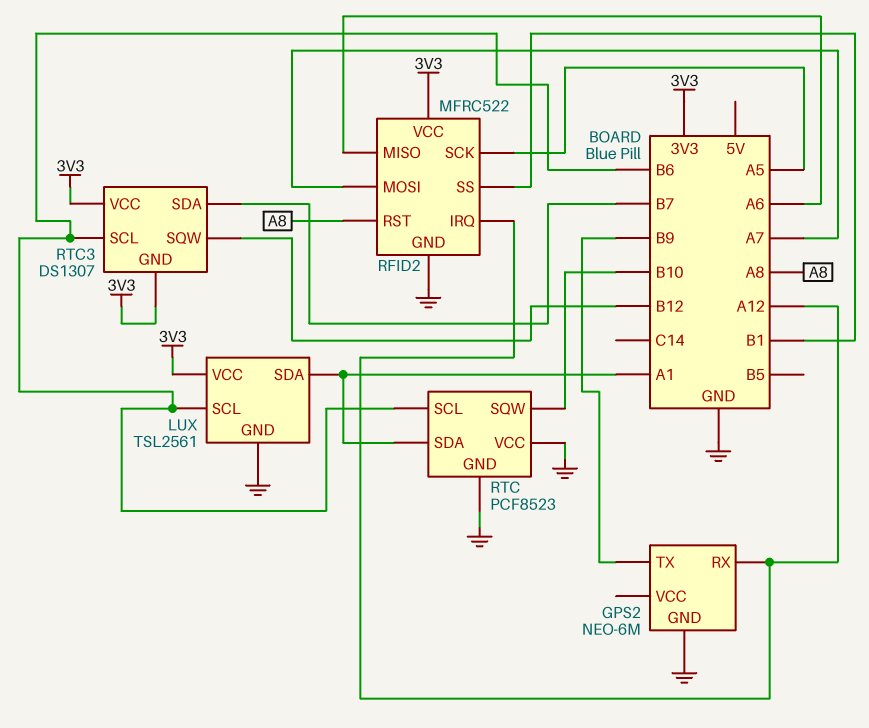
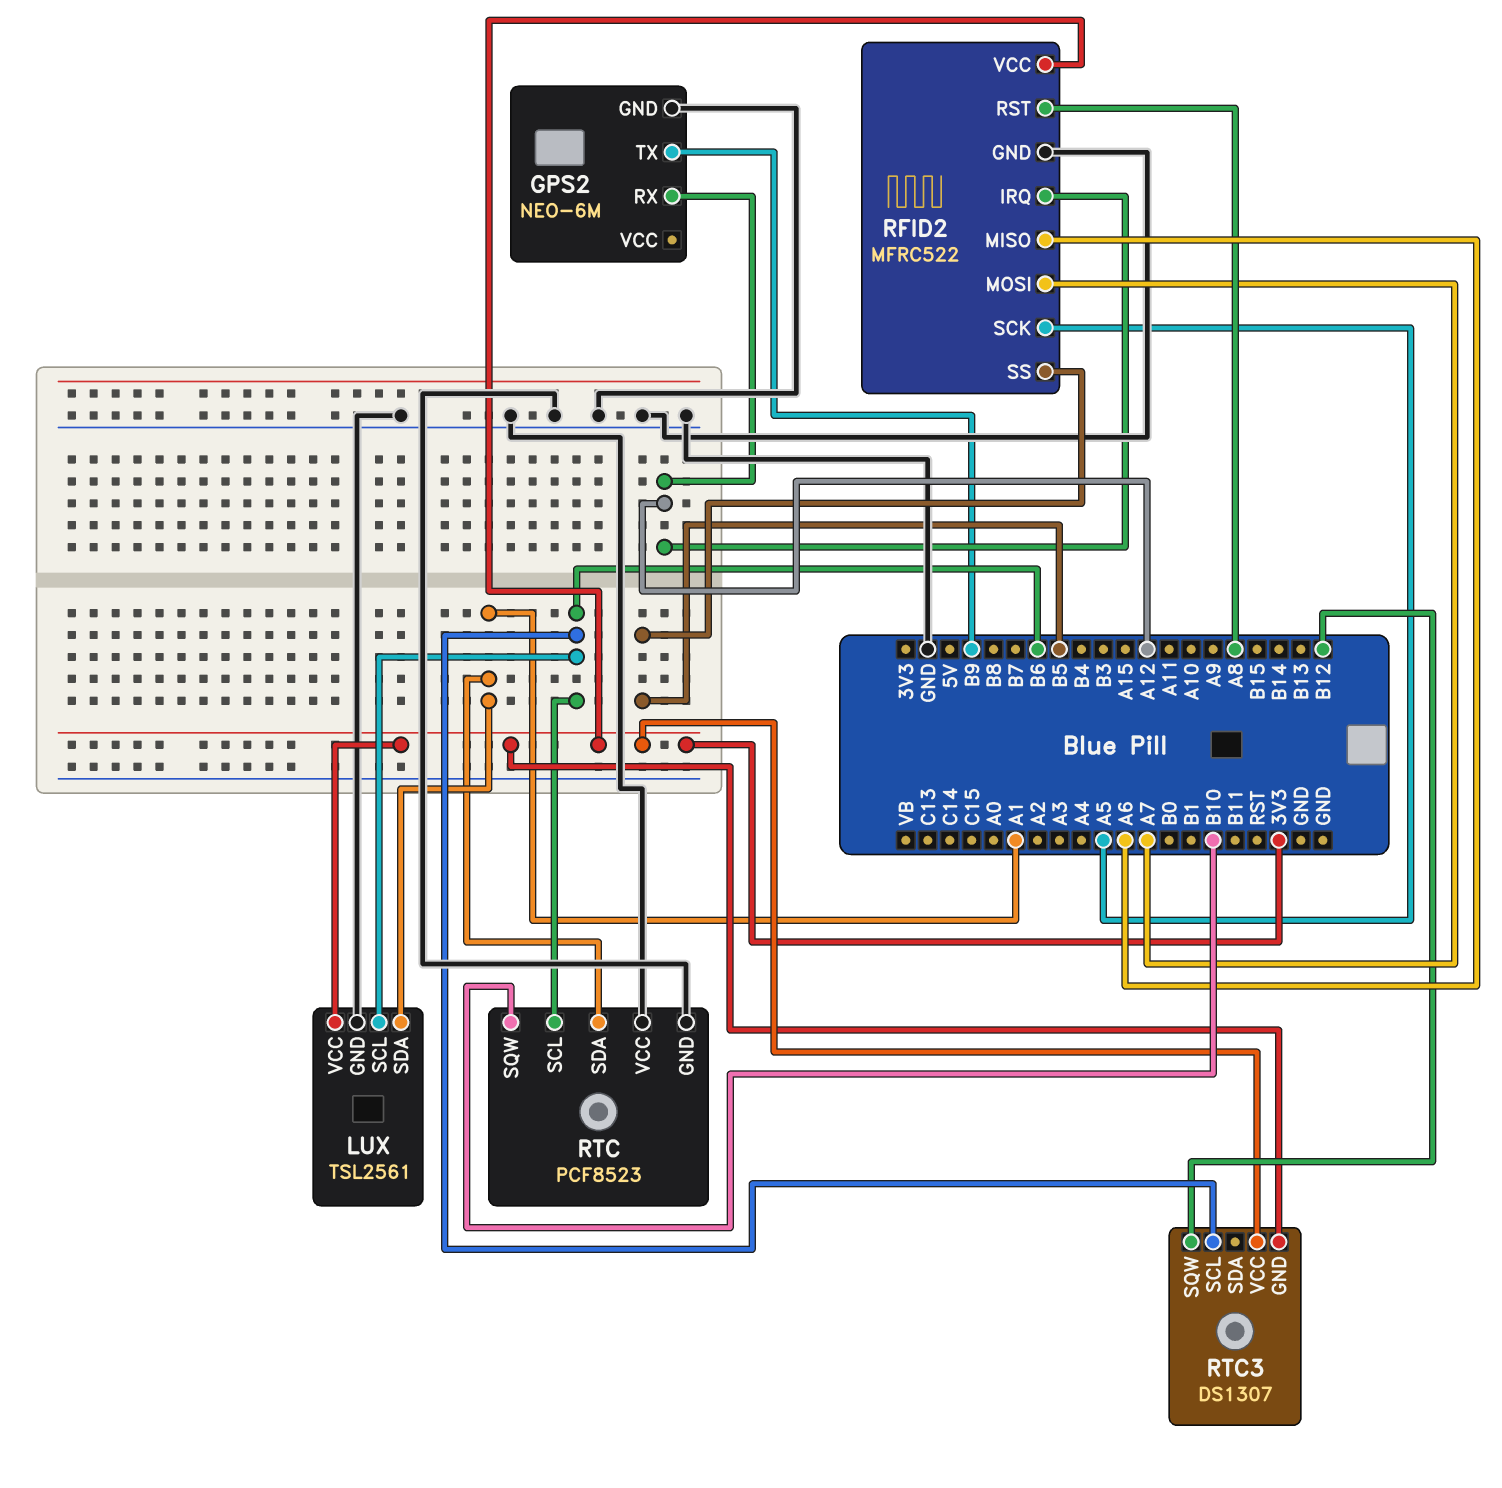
RFID2 pin SS: B1 -> B5
RTC3 pin SDA: B7 -> none

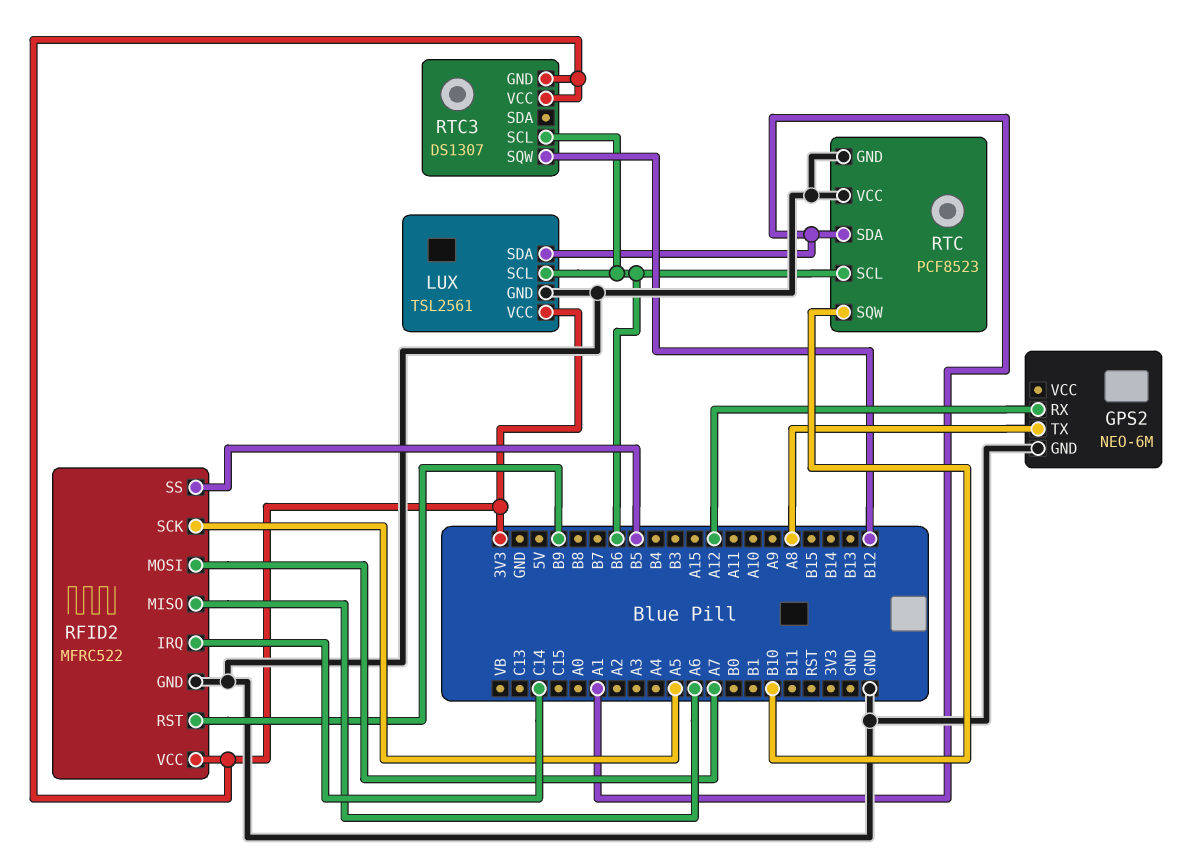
GPS2 pin TX: B9 -> A8
RFID2 pin IRQ: A12 -> C14
RFID2 pin RST: A8 -> B9

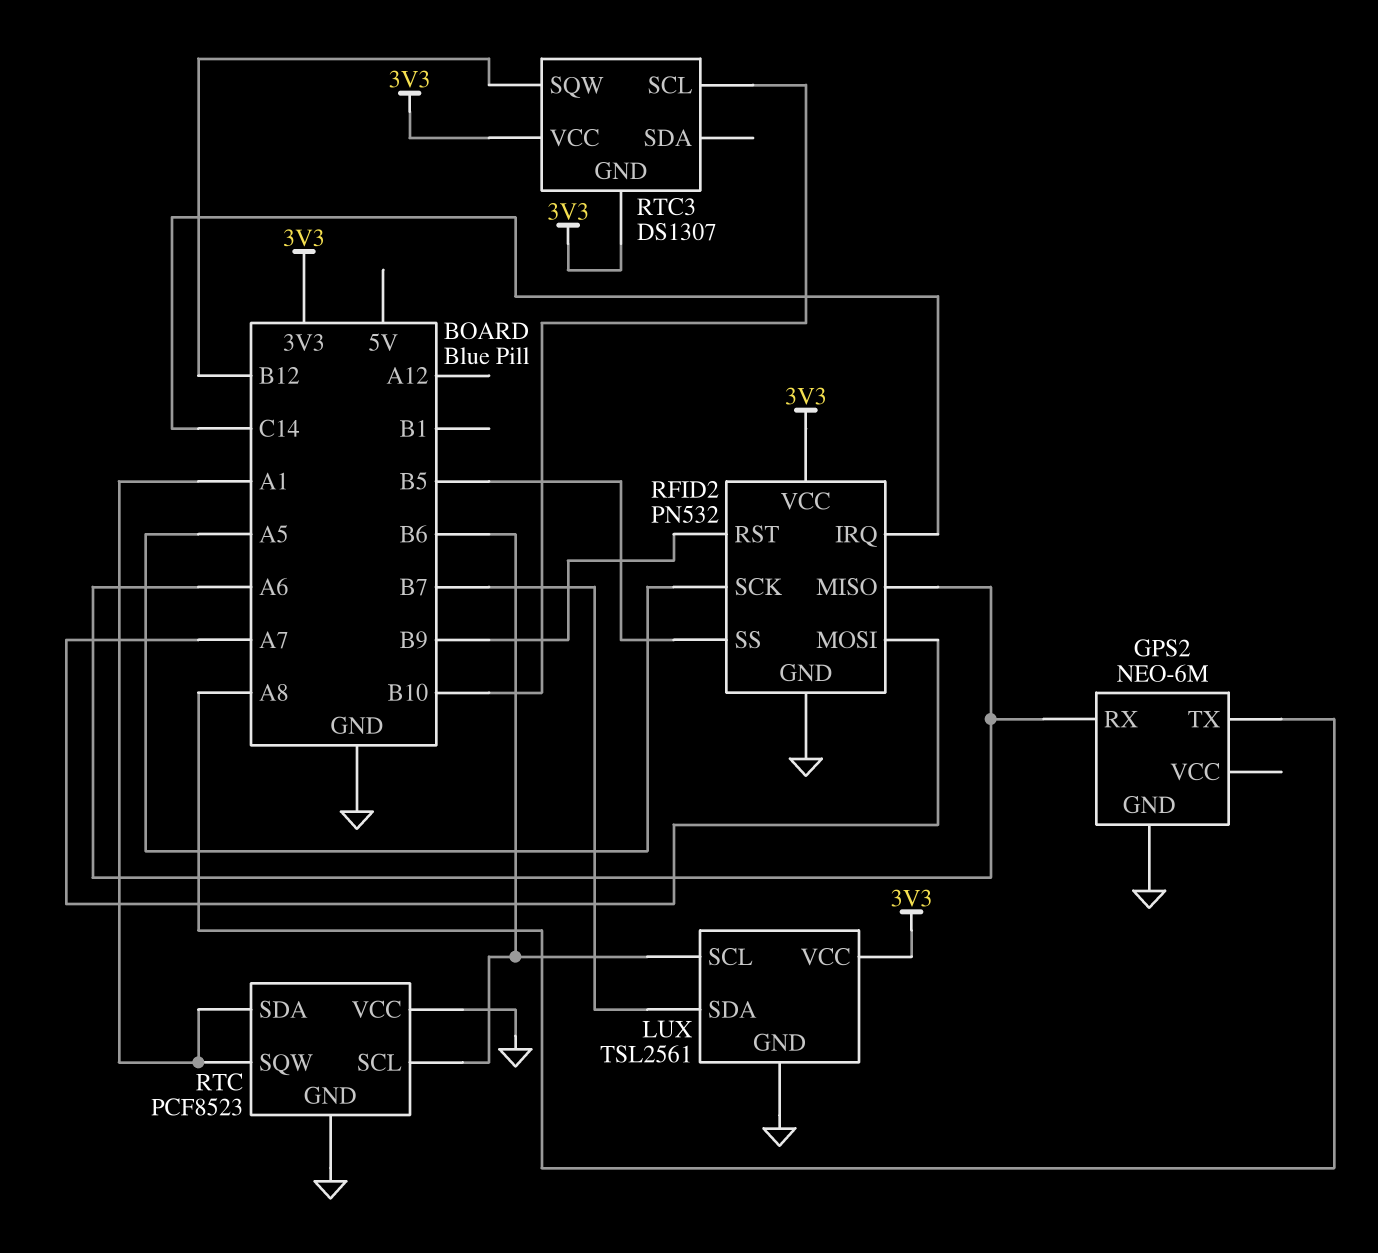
GPS2 pin RX: A12 -> A6
LUX pin SDA: A1 -> B7
RFID2: MFRC522 -> PN532
RTC pin SQW: B10 -> A1
RTC3 pin SCL: B6 -> B10

